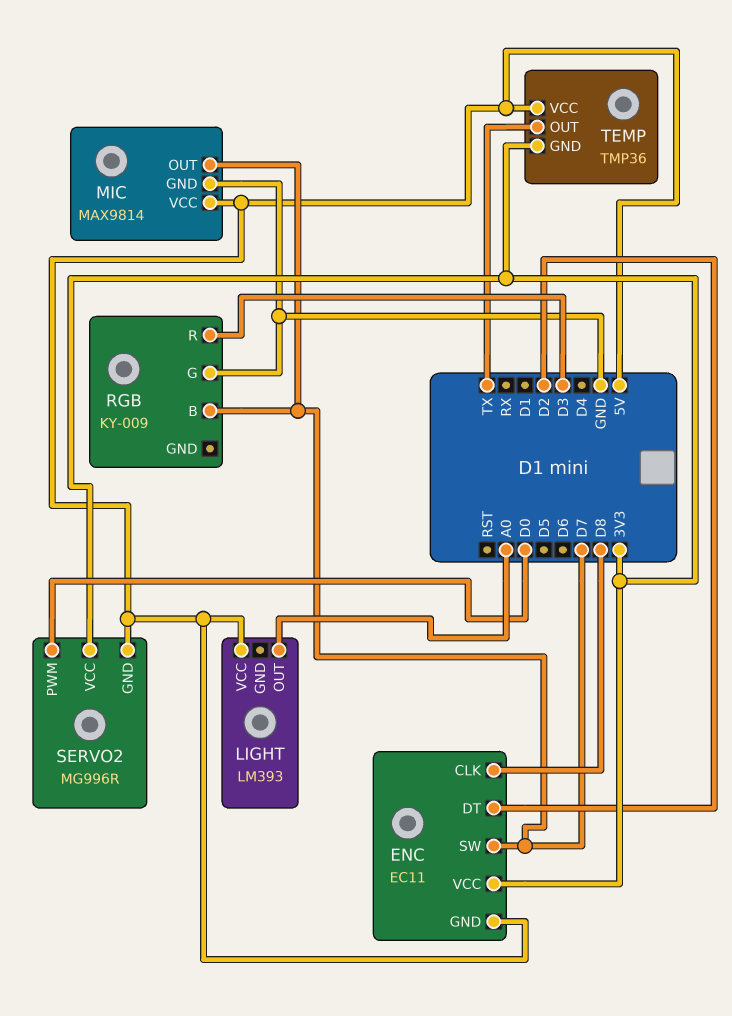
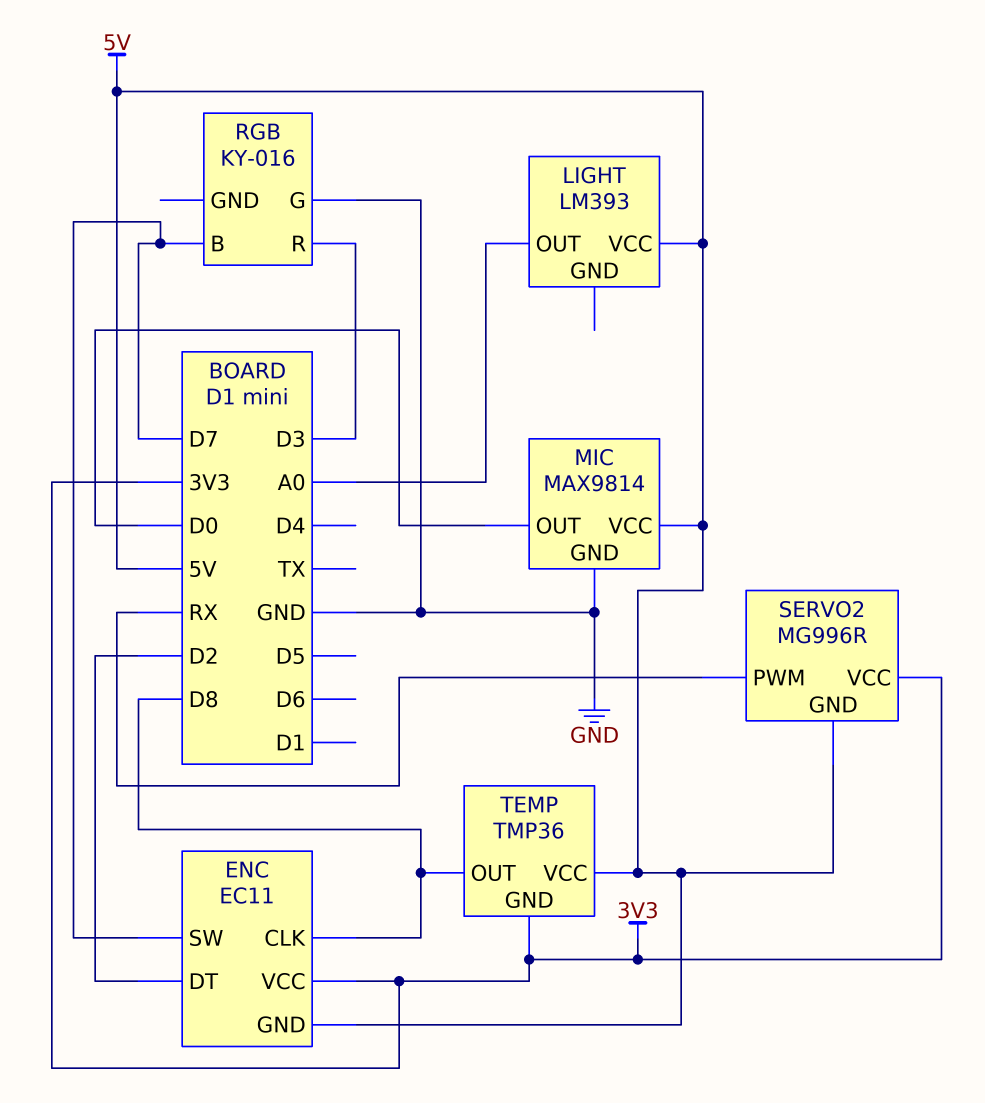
MIC pin OUT: D7 -> D0
RGB: KY-009 -> KY-016
SERVO2 pin PWM: D0 -> RX
TEMP pin OUT: TX -> D8

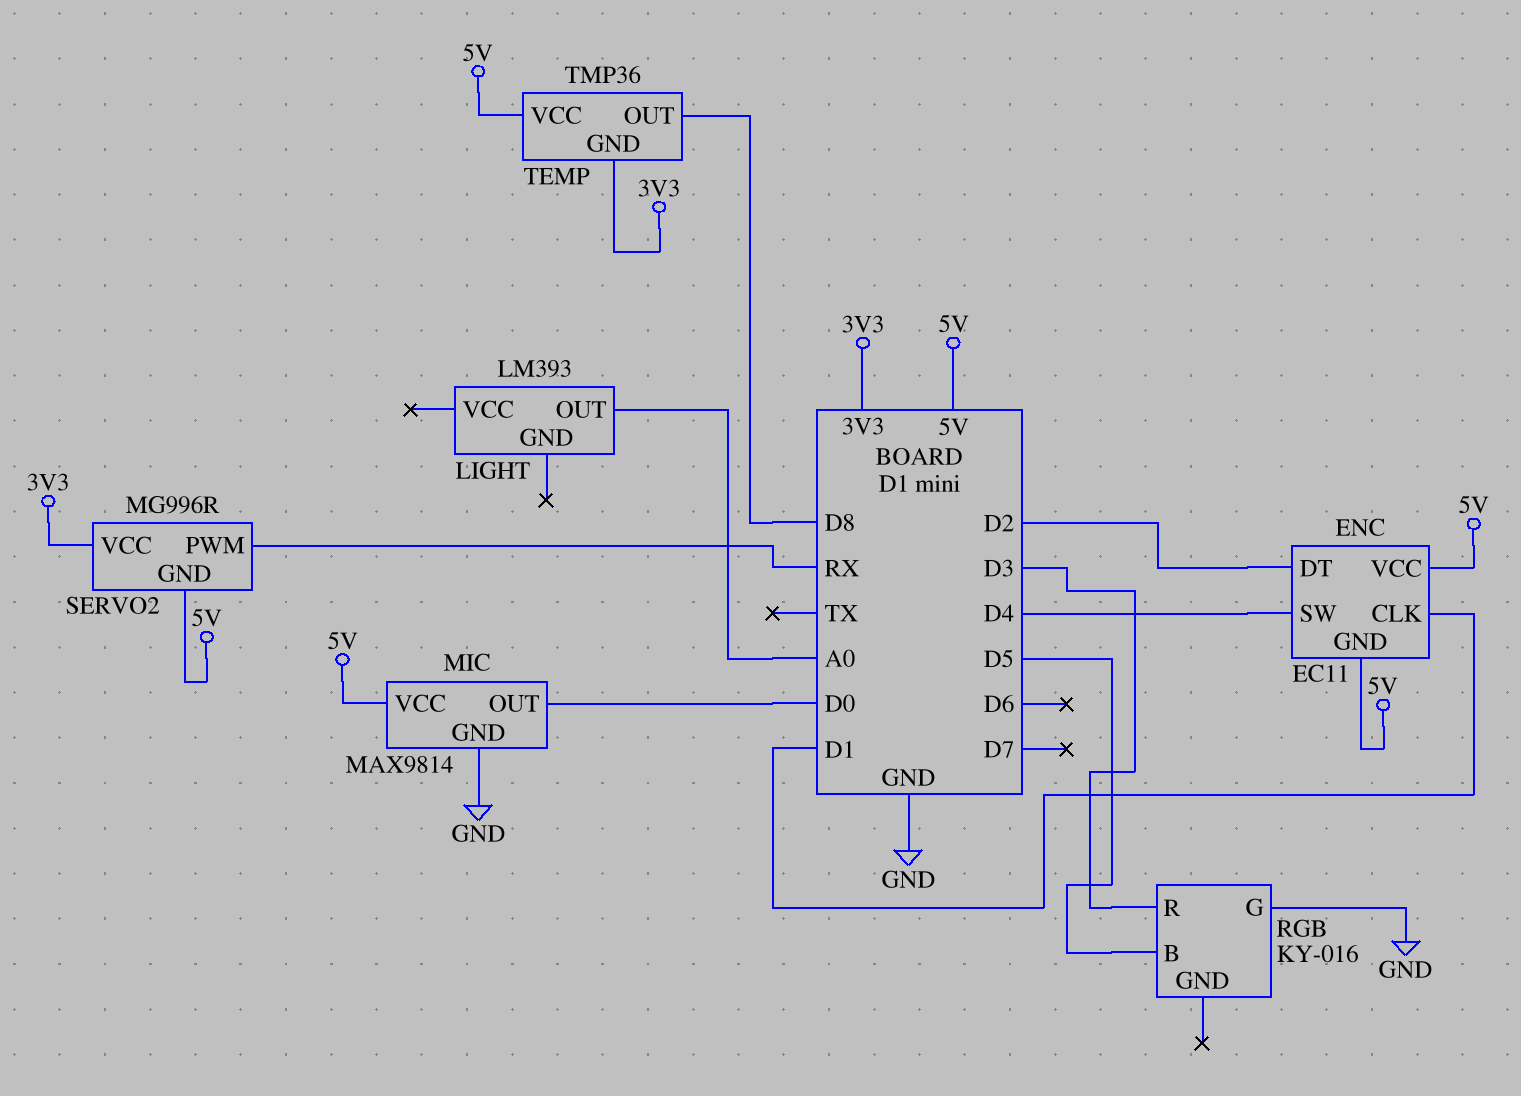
ENC pin CLK: D8 -> D1
ENC pin SW: D7 -> D4
ENC pin VCC: 3V3 -> 5V
LIGHT pin VCC: 5V -> none
RGB pin B: D7 -> D5

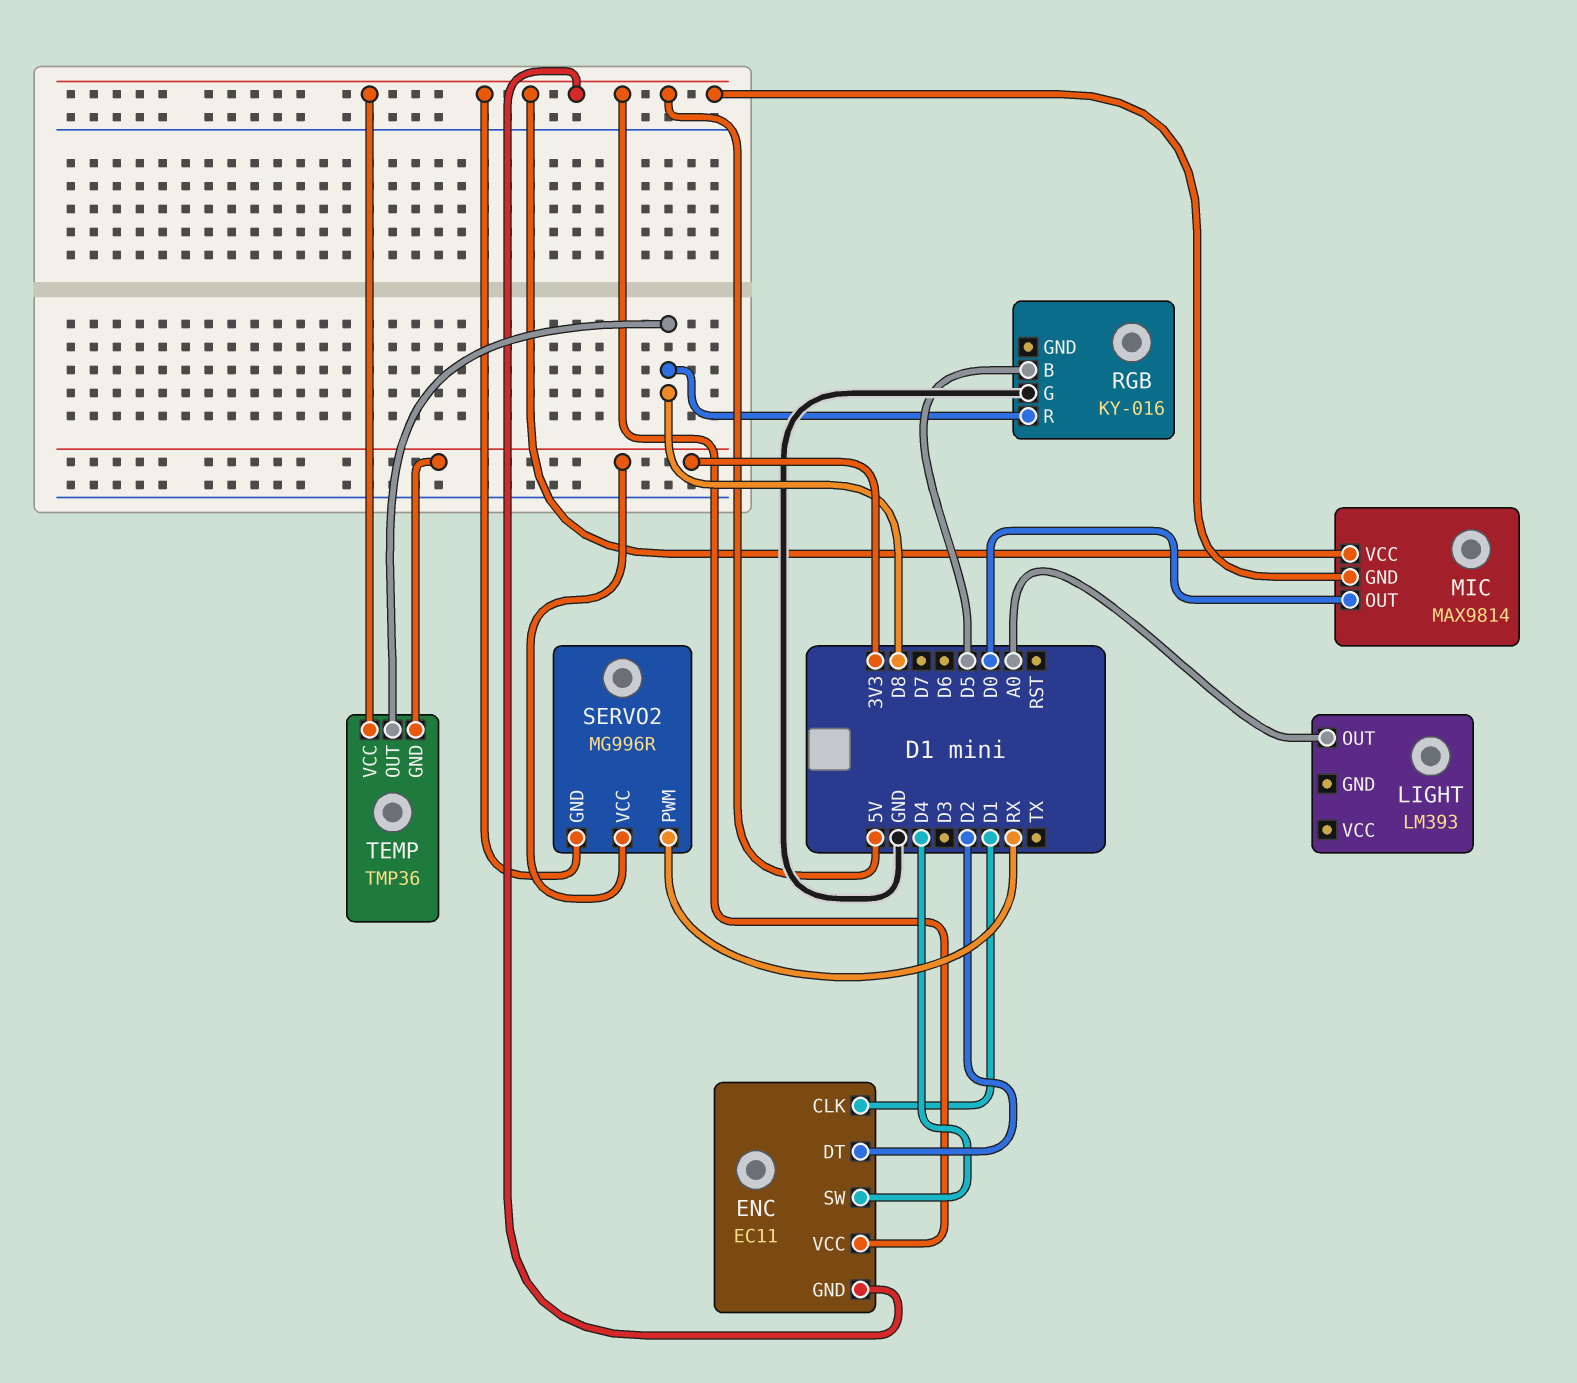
MIC pin GND: GND -> 5V
RGB pin R: D3 -> D8

